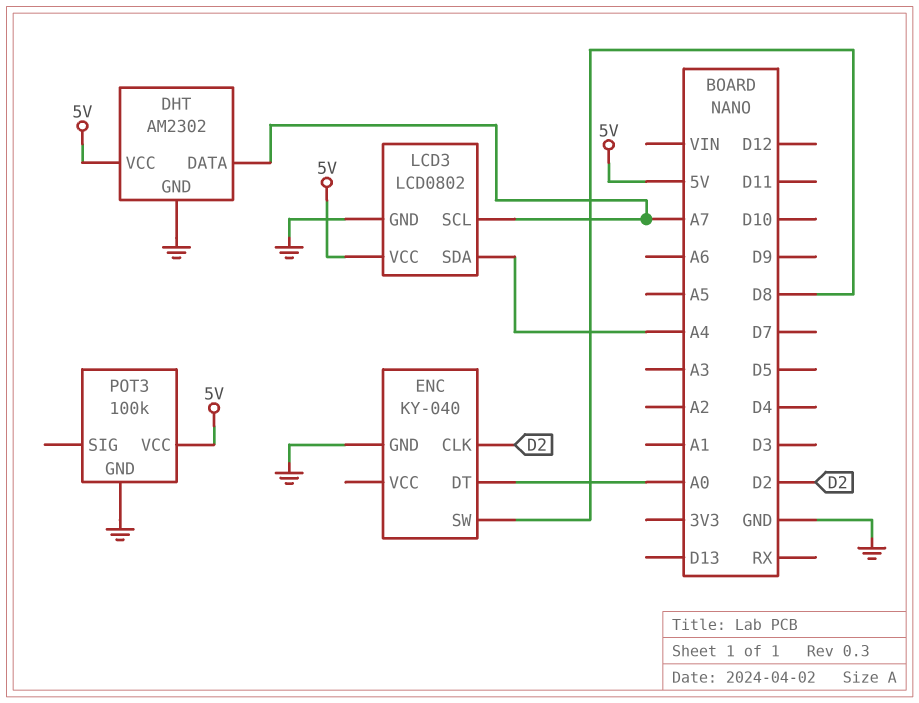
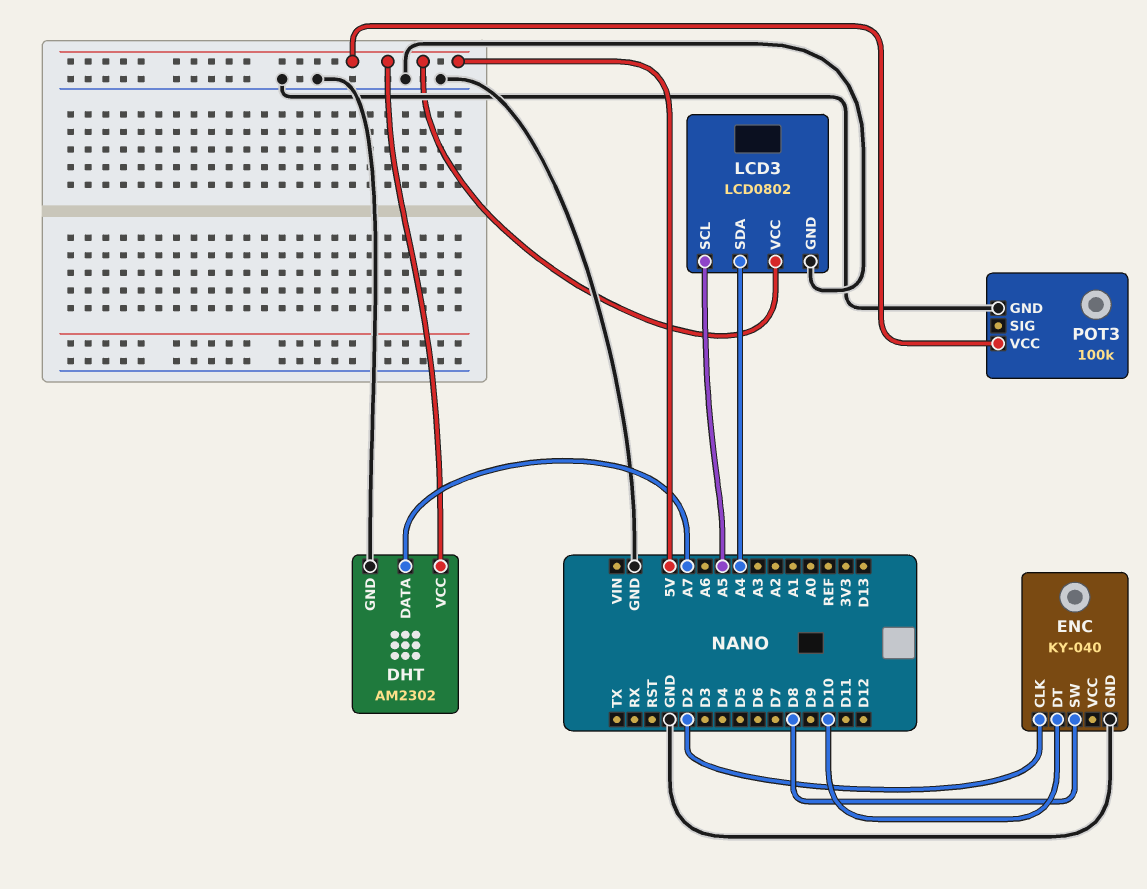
ENC pin DT: A0 -> D10
LCD3 pin SCL: A7 -> A5

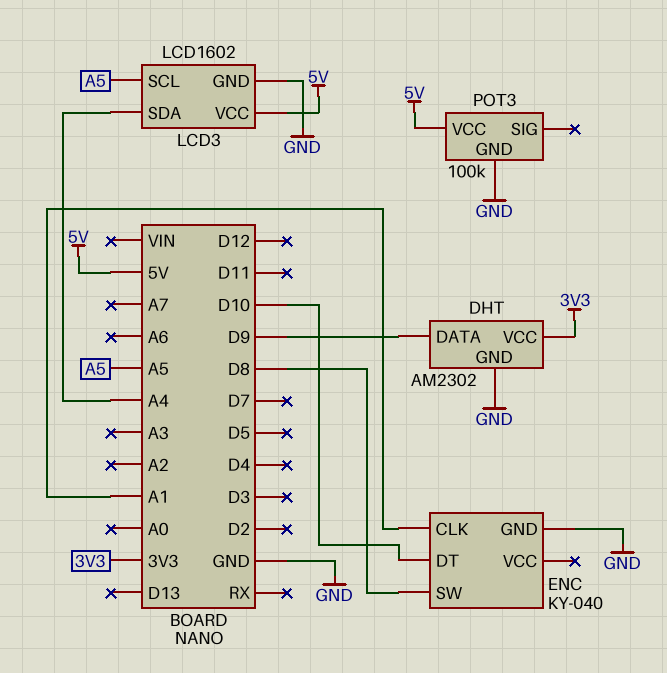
DHT pin DATA: A7 -> D9
DHT pin VCC: 5V -> 3V3
ENC pin CLK: D2 -> A1
LCD3: LCD0802 -> LCD1602

